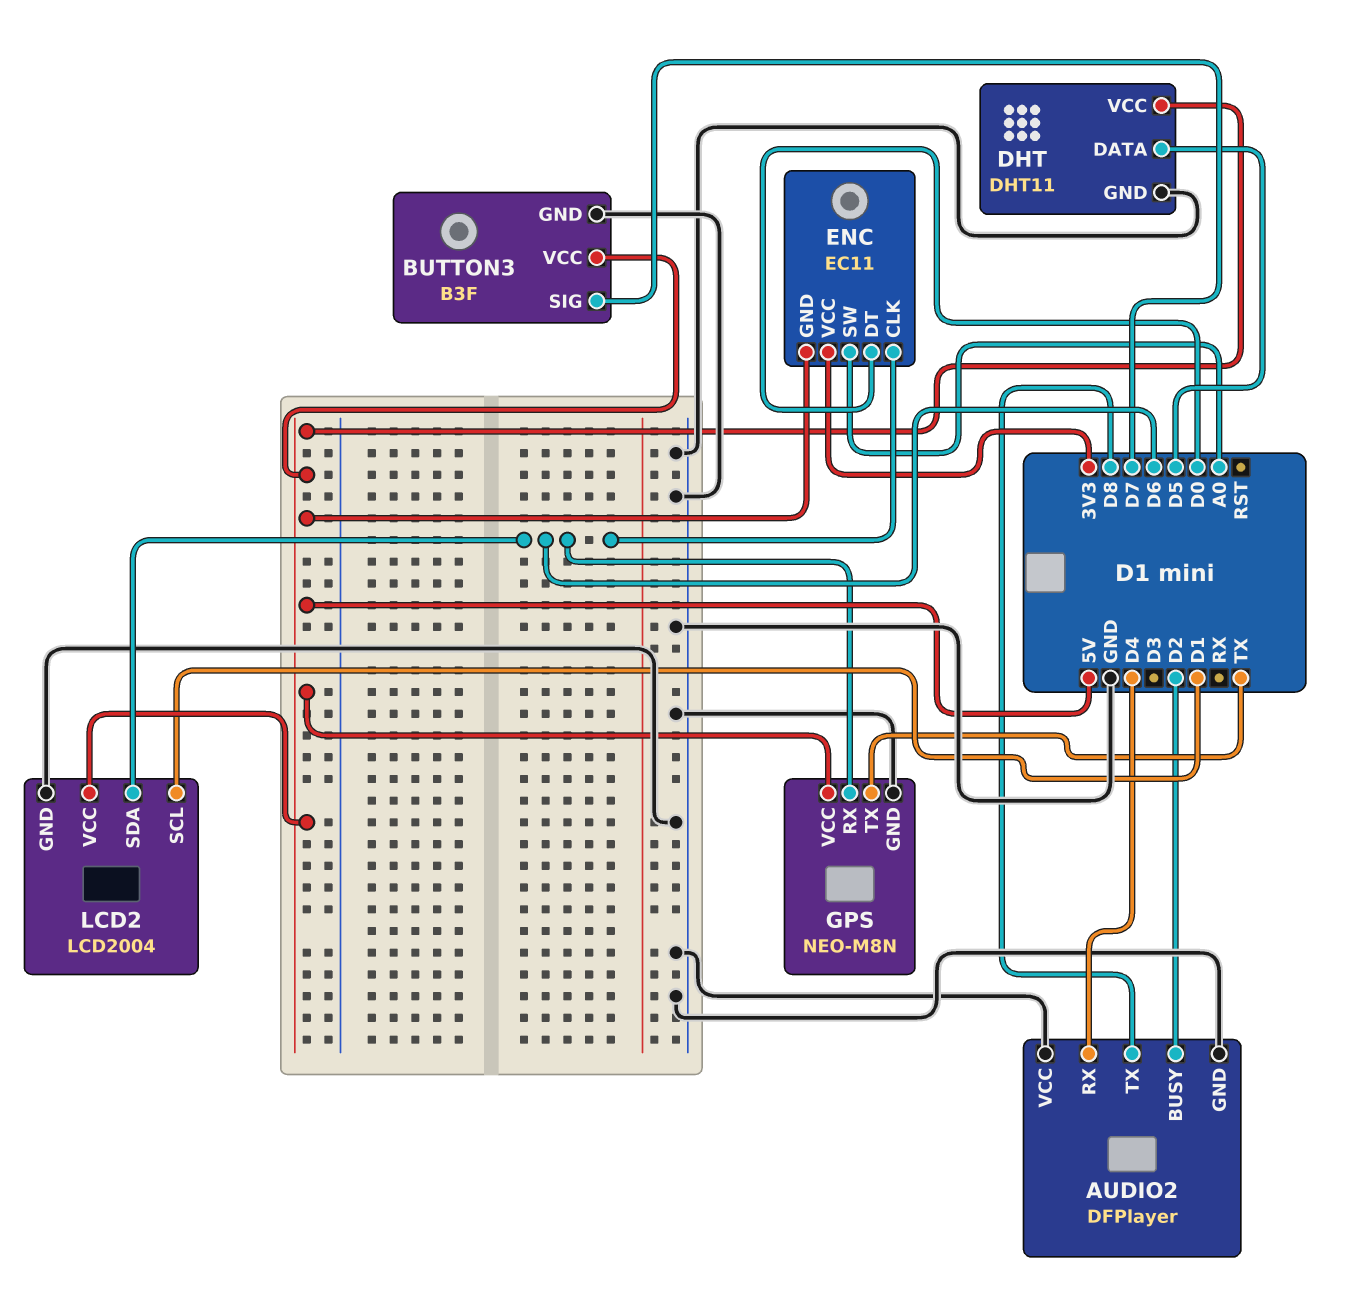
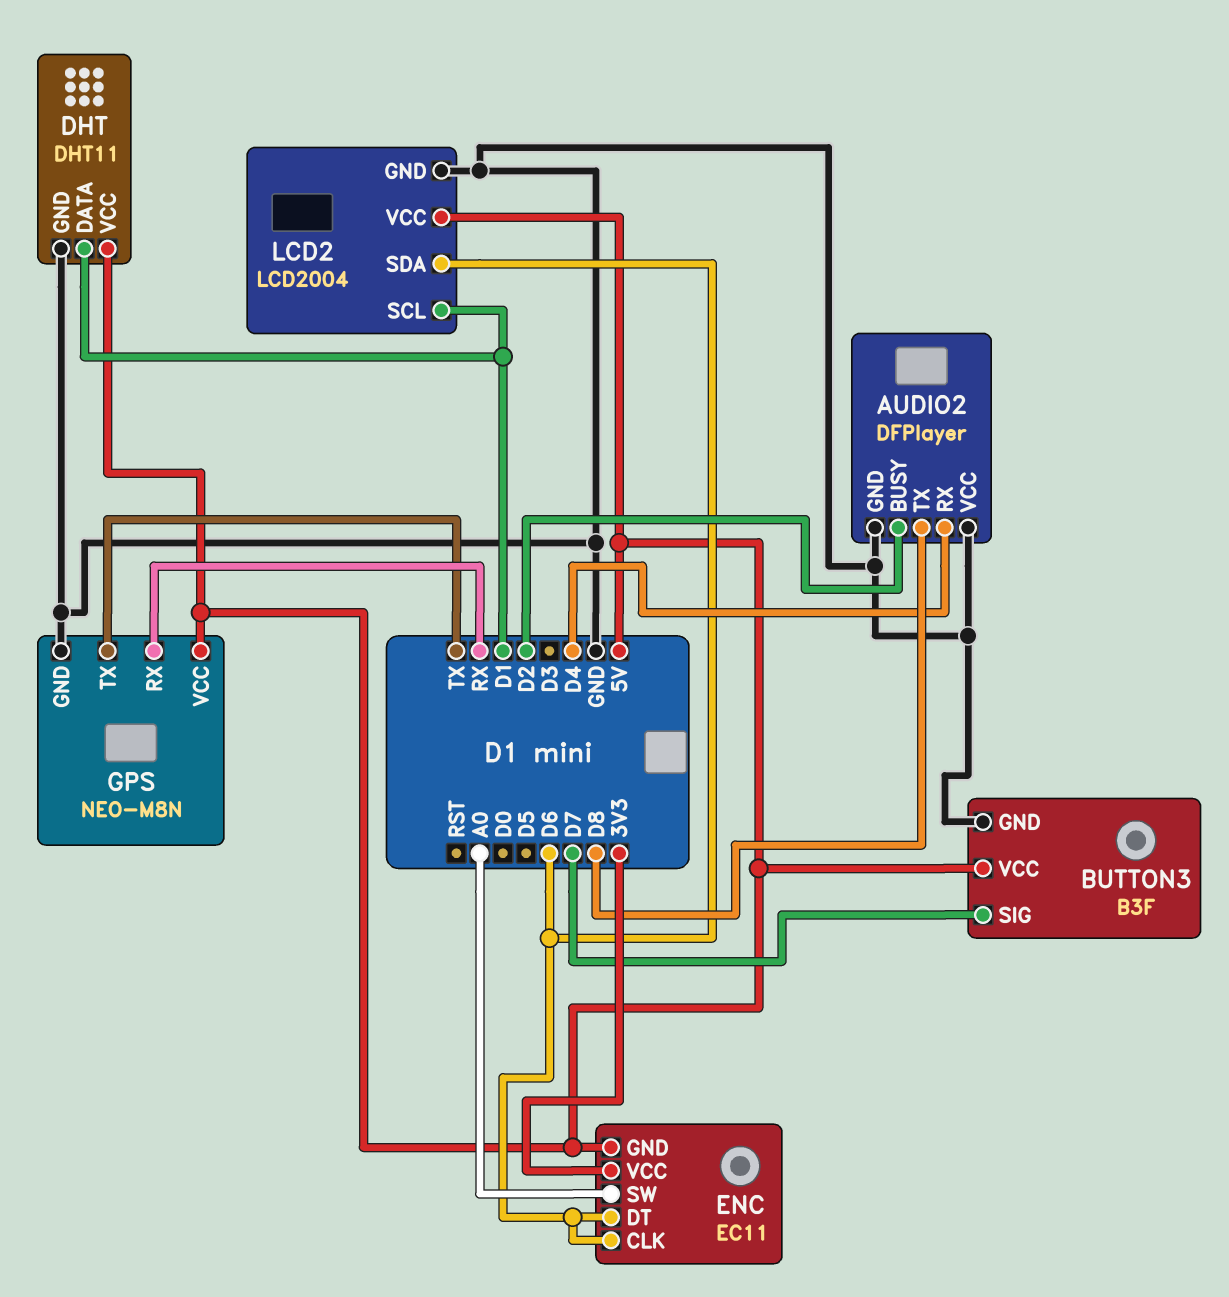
DHT pin DATA: D5 -> D1
ENC pin DT: D0 -> D6
GPS pin RX: D6 -> RX

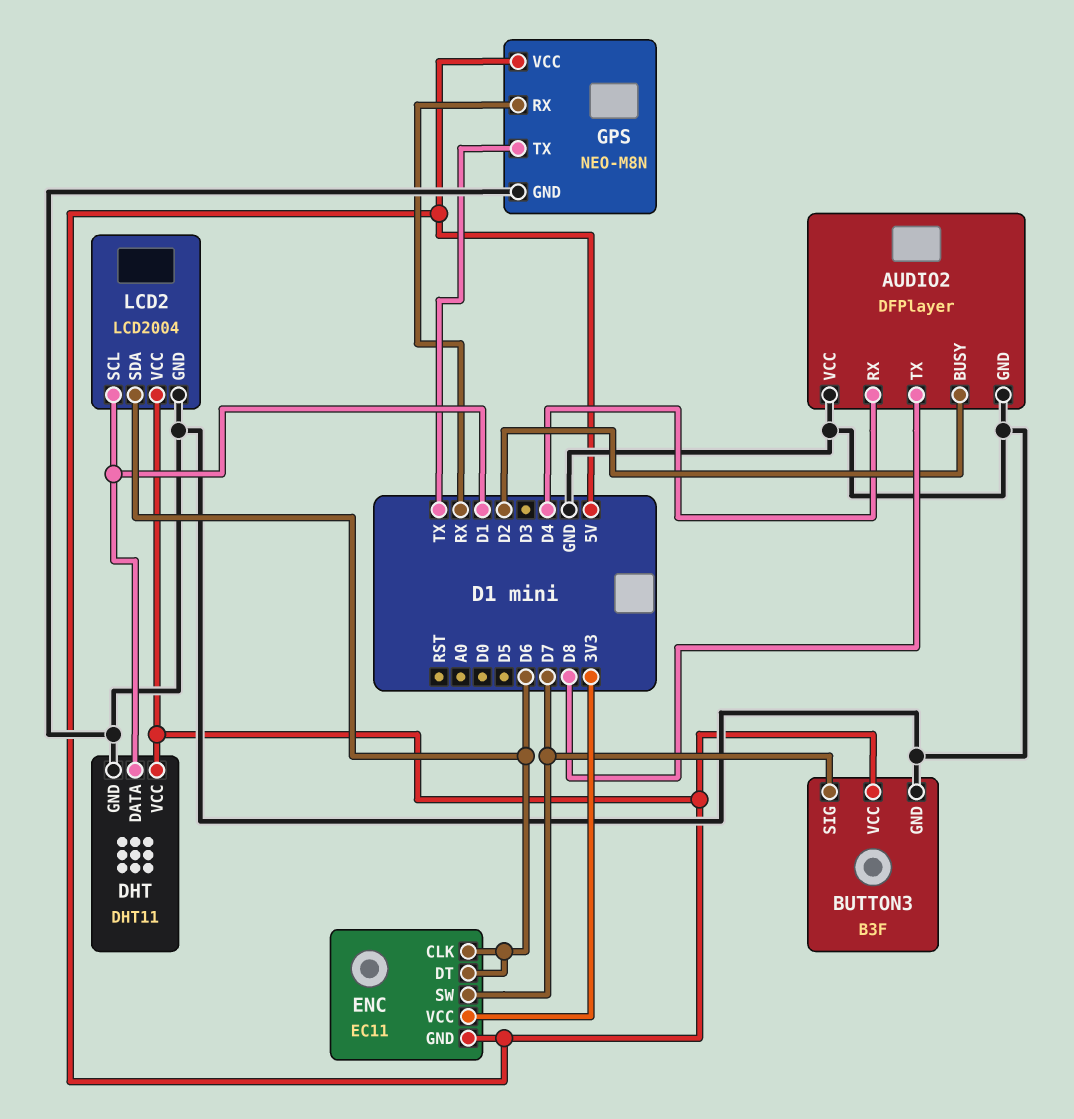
ENC pin SW: A0 -> D7

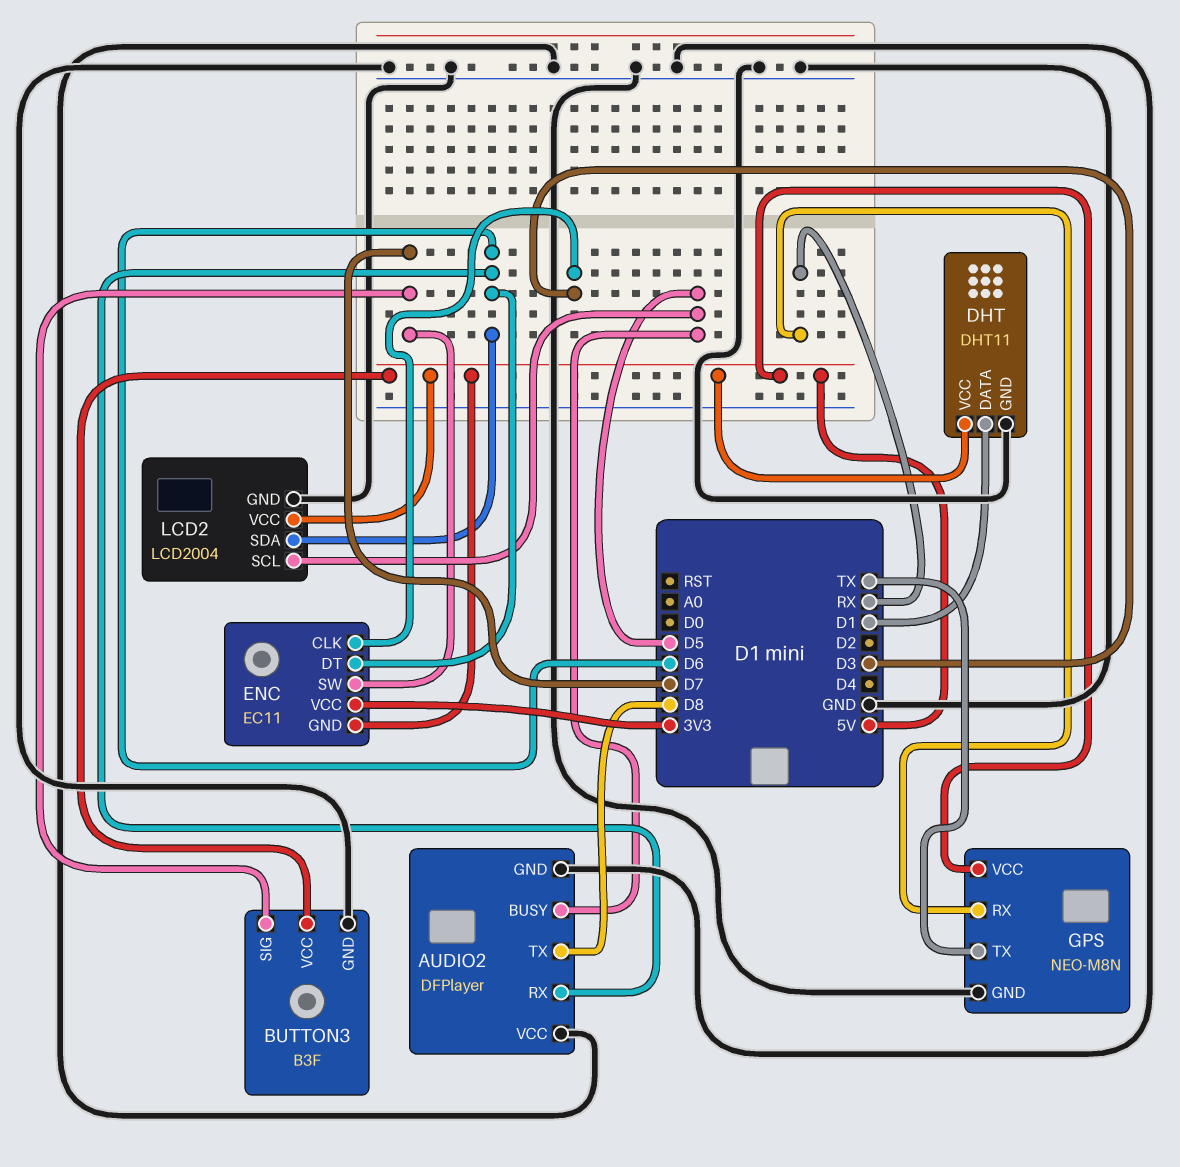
AUDIO2 pin BUSY: D2 -> D5
AUDIO2 pin RX: D4 -> D6
ENC pin CLK: D6 -> D3
LCD2 pin SCL: D1 -> D5

